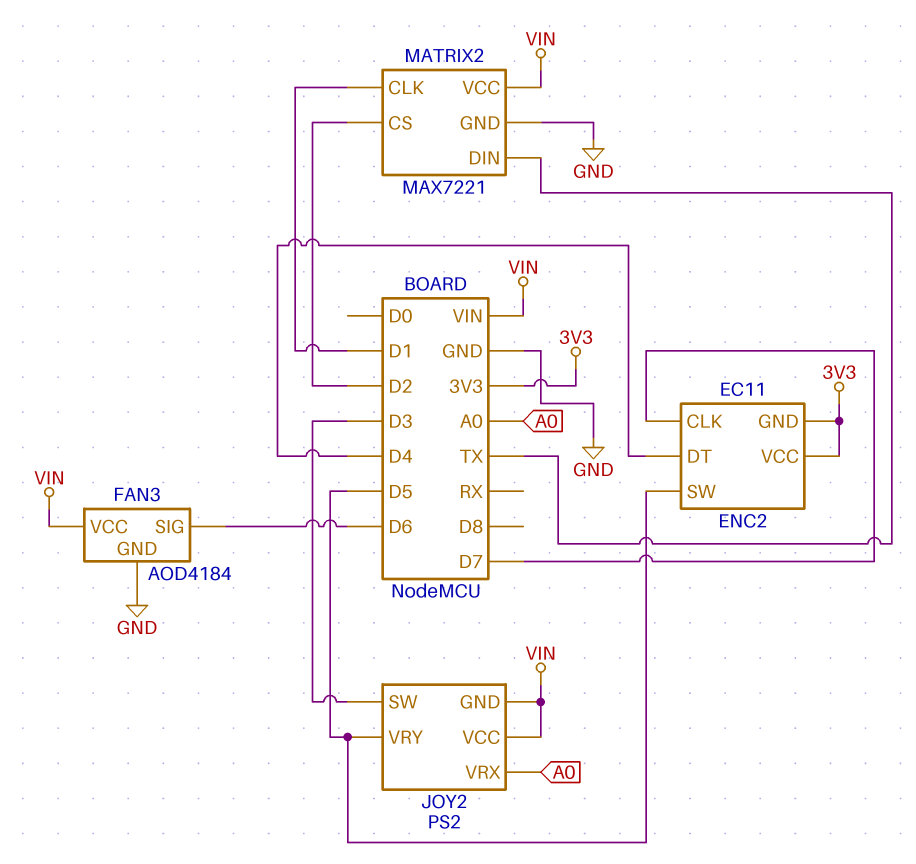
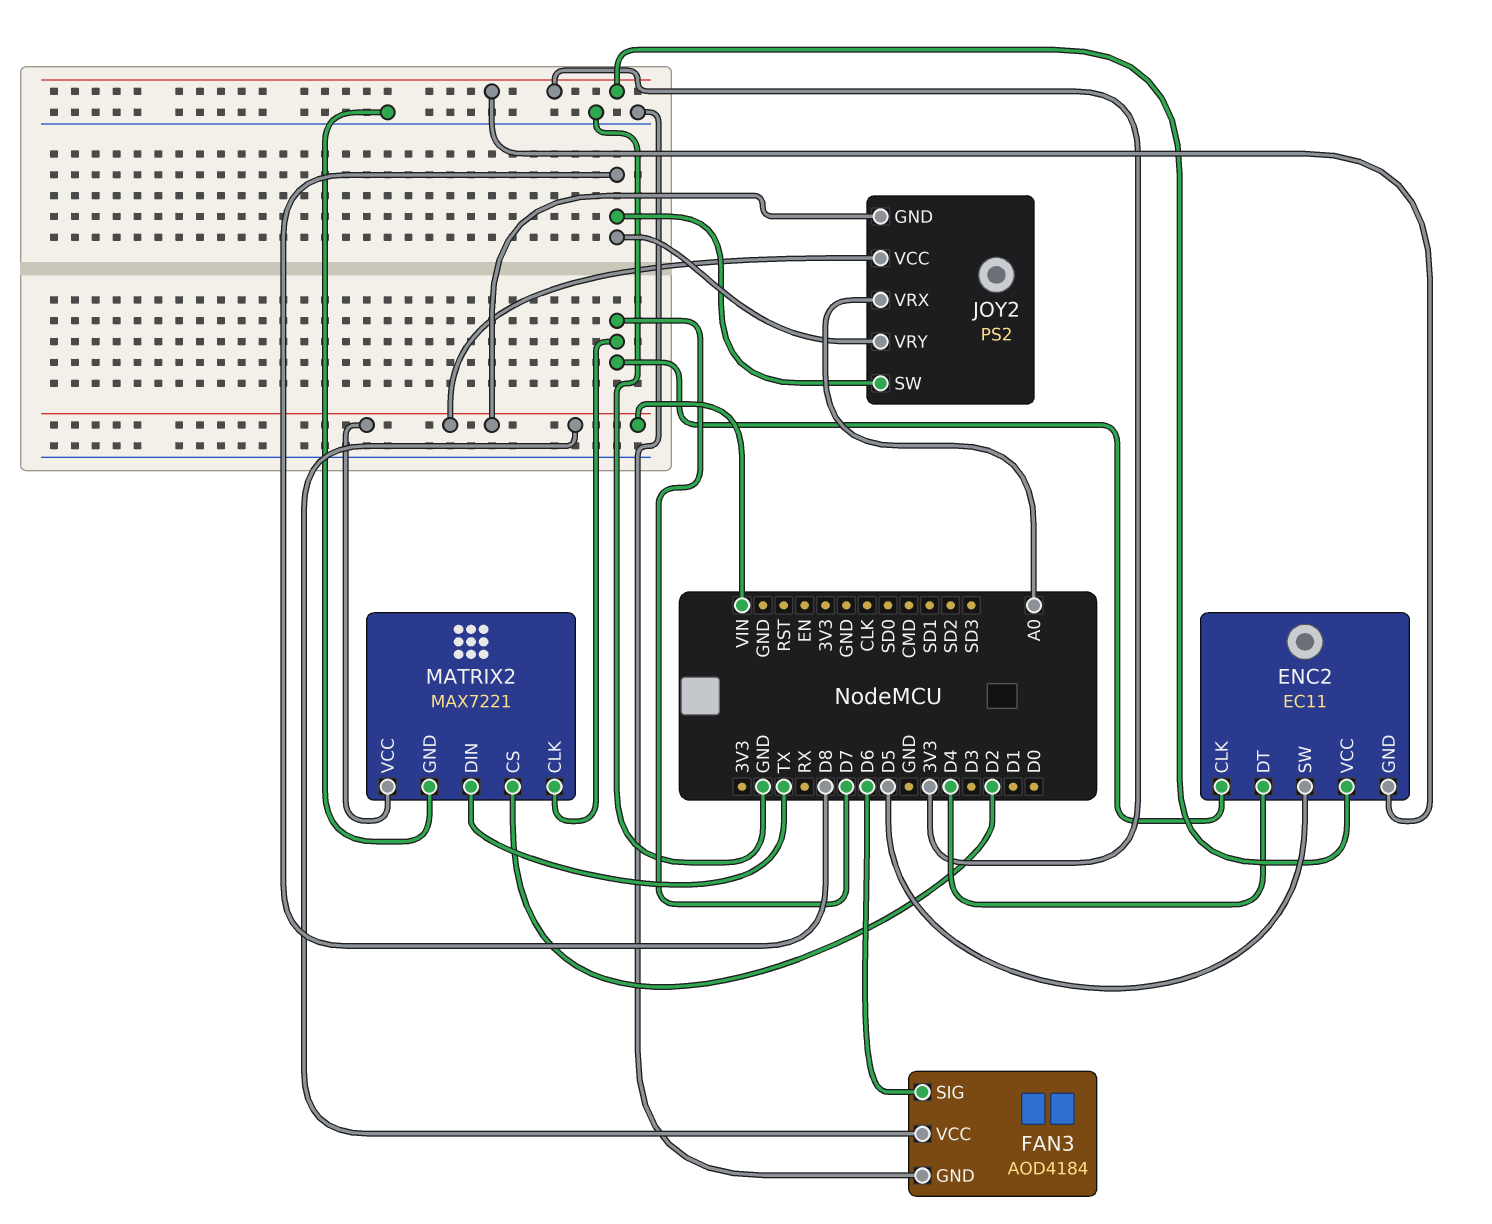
JOY2 pin SW: D3 -> D8
JOY2 pin VRY: D5 -> D8
MATRIX2 pin CLK: D1 -> D7

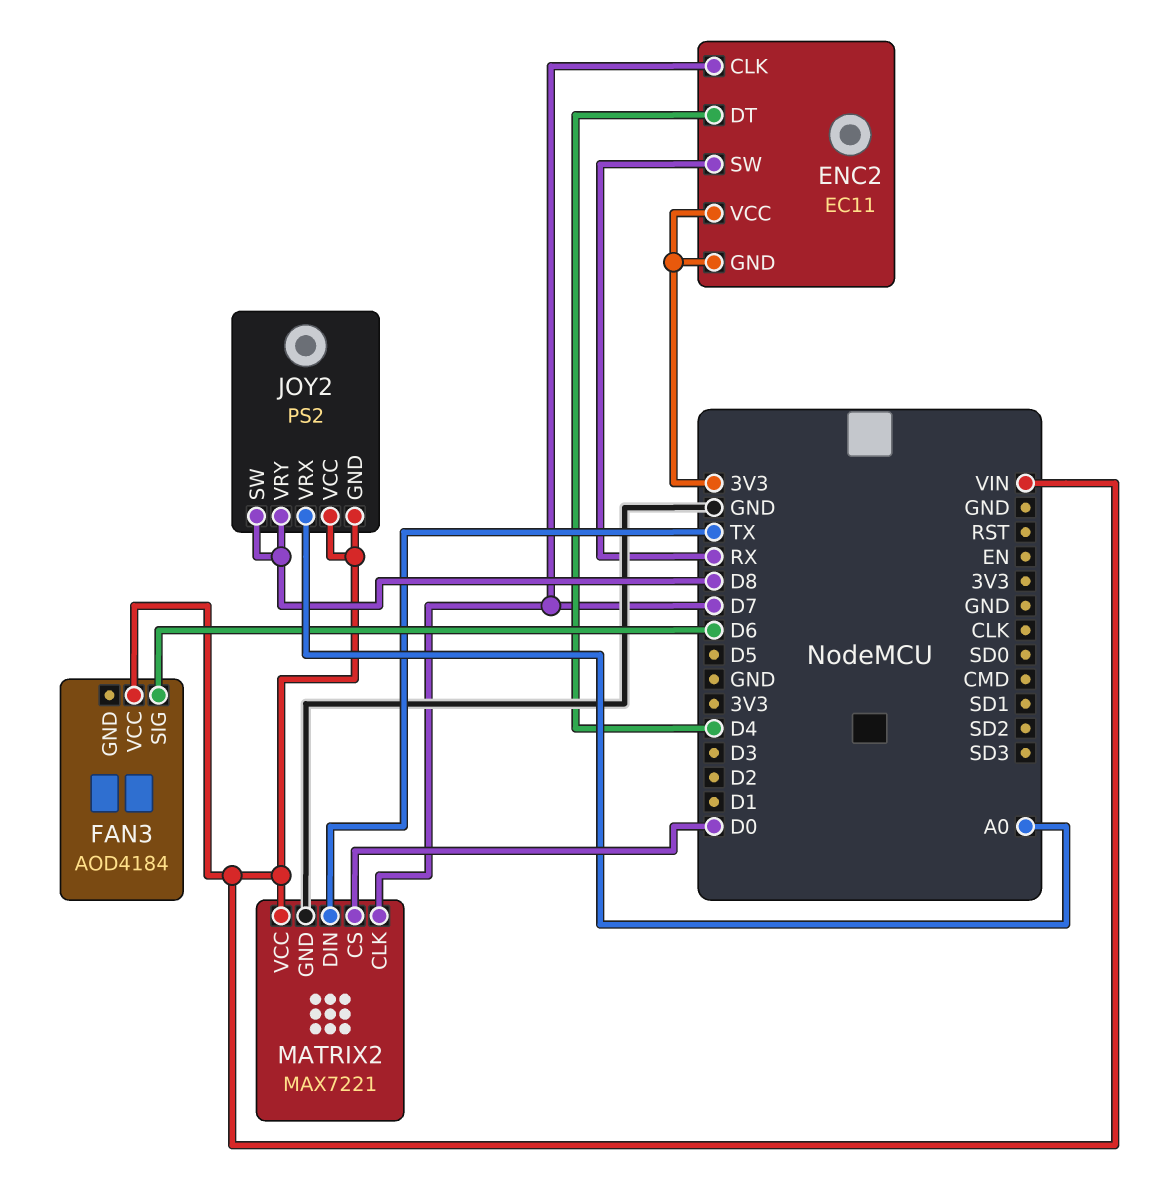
ENC2 pin SW: D5 -> RX
FAN3 pin GND: GND -> none
MATRIX2 pin CS: D2 -> D0

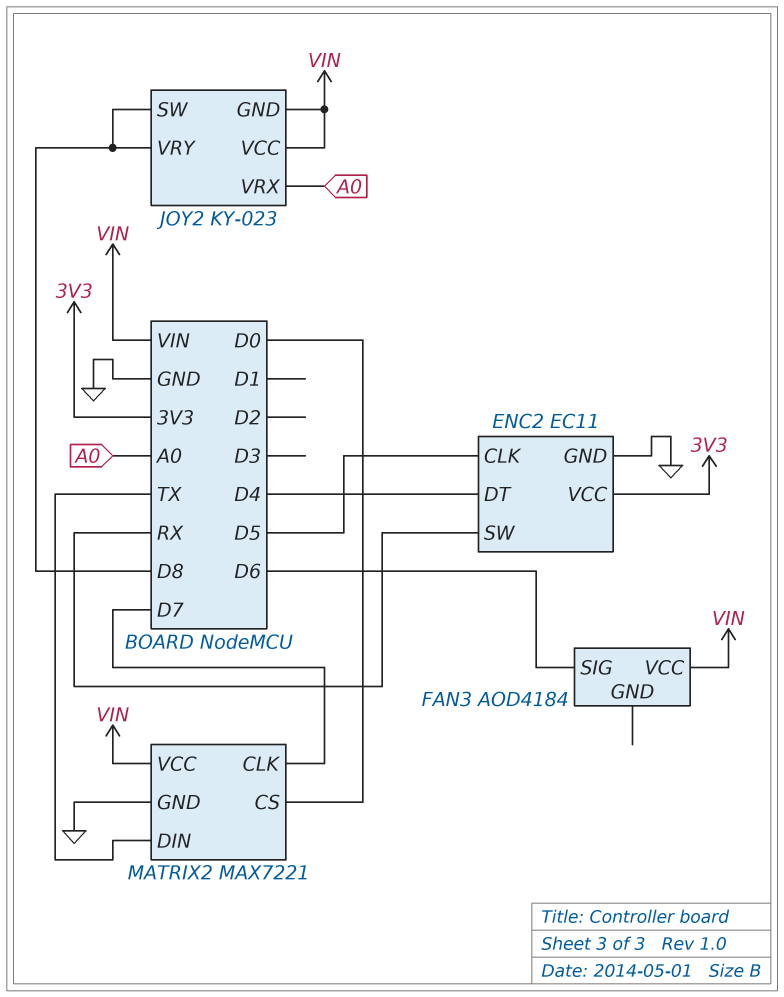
ENC2 pin CLK: D7 -> D5
ENC2 pin GND: 3V3 -> GND
JOY2: PS2 -> KY-023

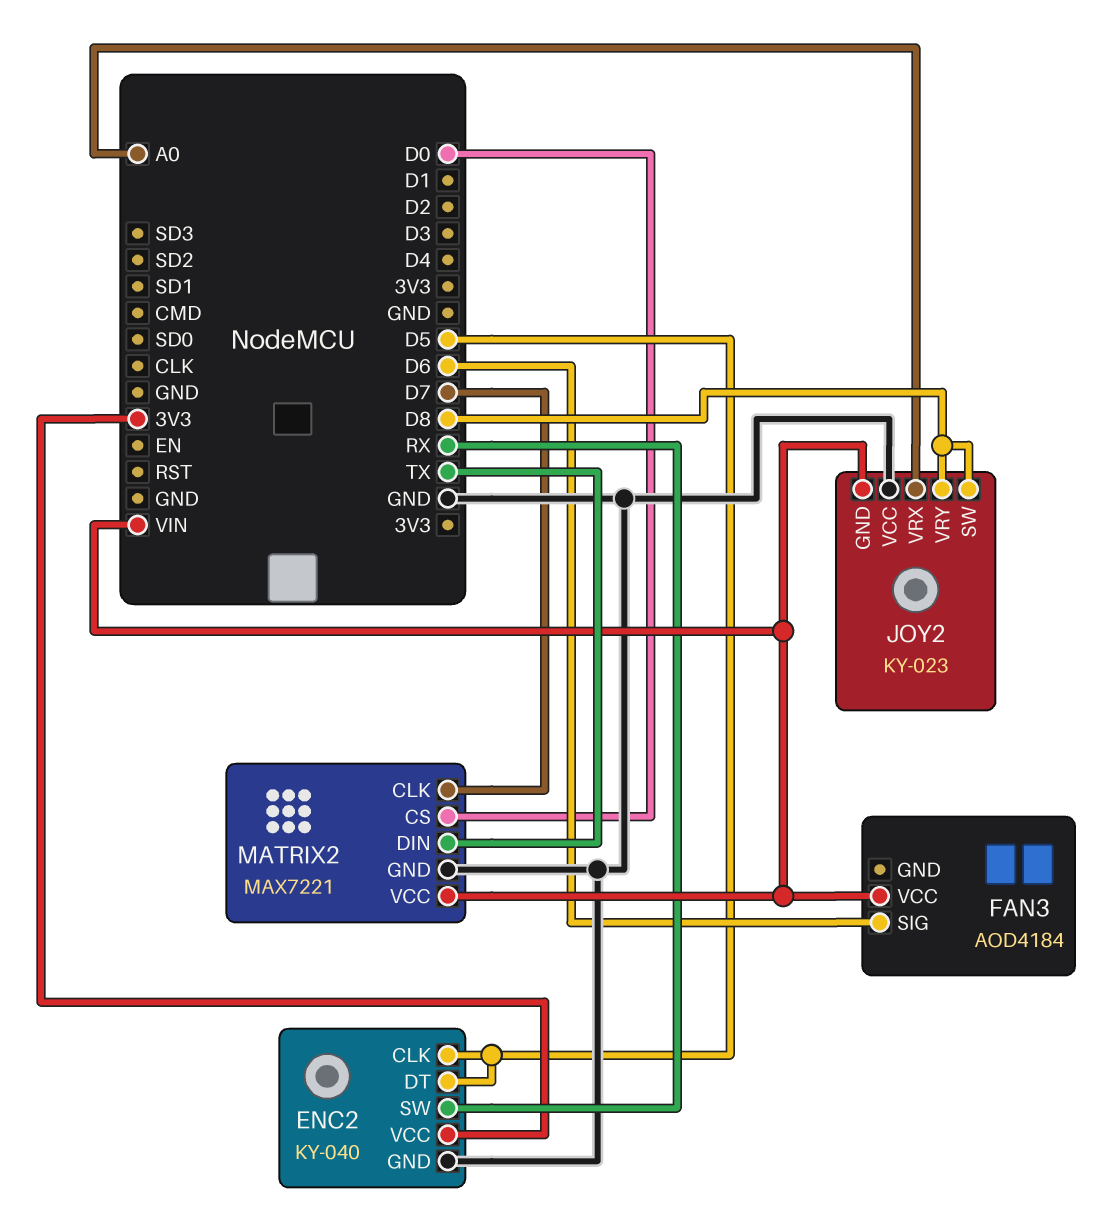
ENC2: EC11 -> KY-040
ENC2 pin DT: D4 -> D5
JOY2 pin VCC: VIN -> GND

